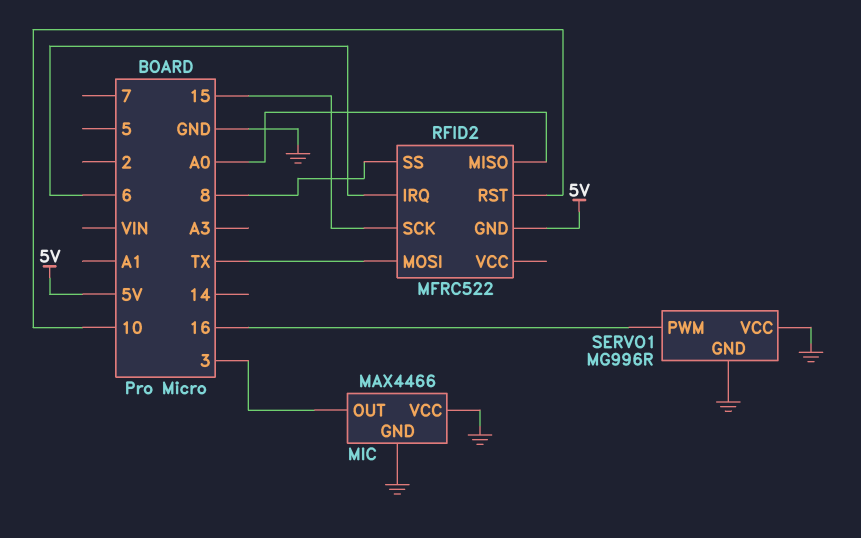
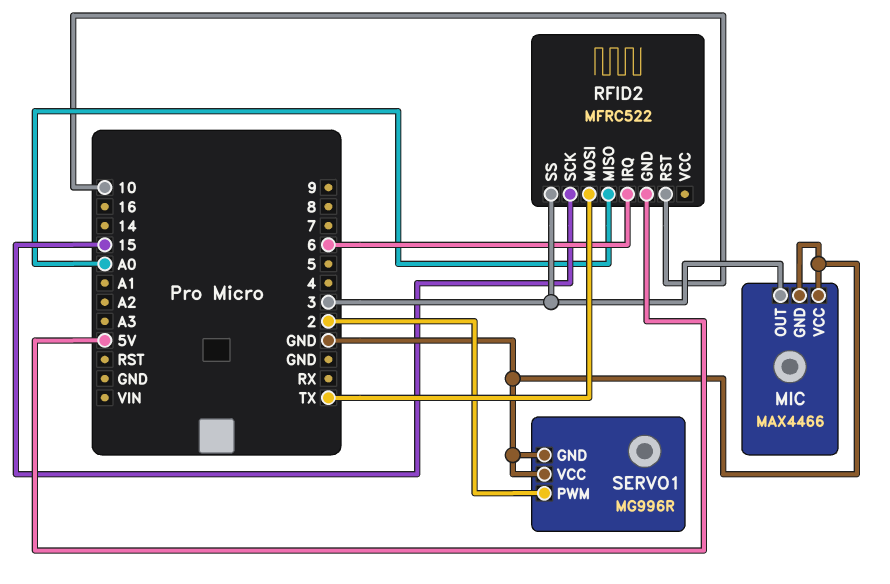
RFID2 pin SS: 8 -> 3
SERVO1 pin PWM: 16 -> 2

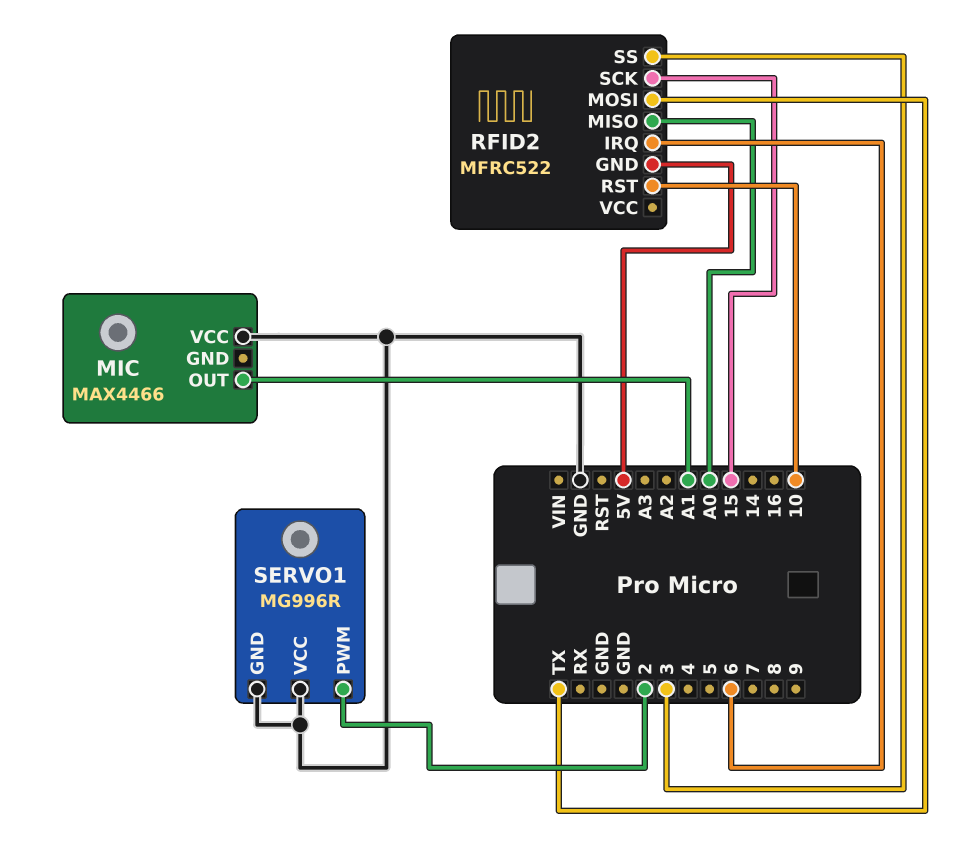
MIC pin GND: GND -> none
MIC pin OUT: 3 -> A1

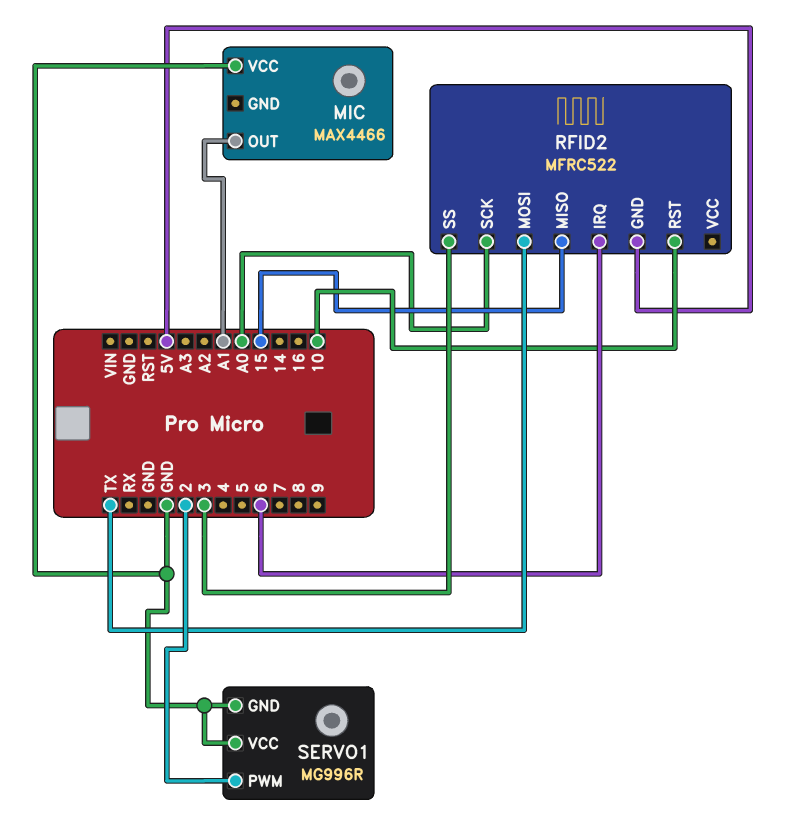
RFID2 pin MISO: A0 -> 15
RFID2 pin SCK: 15 -> A0

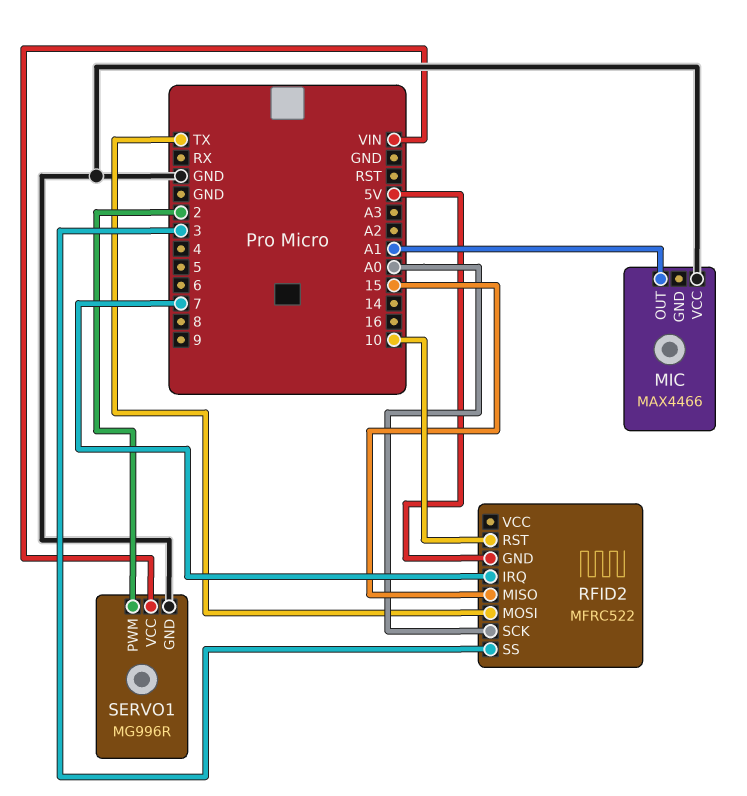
RFID2 pin IRQ: 6 -> 7
SERVO1 pin VCC: GND -> VIN

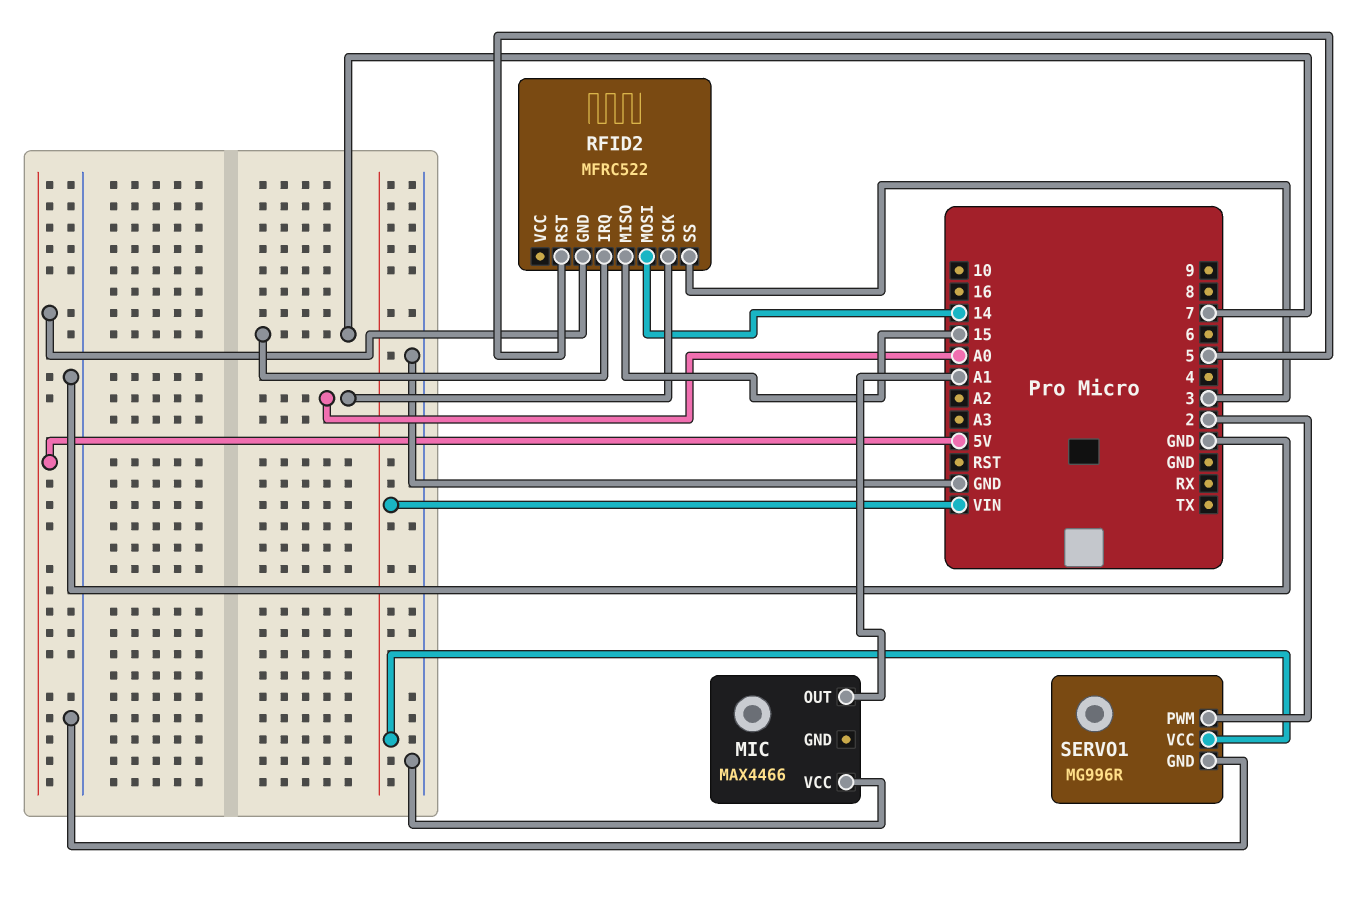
RFID2 pin MOSI: TX -> 14
RFID2 pin RST: 10 -> 5

